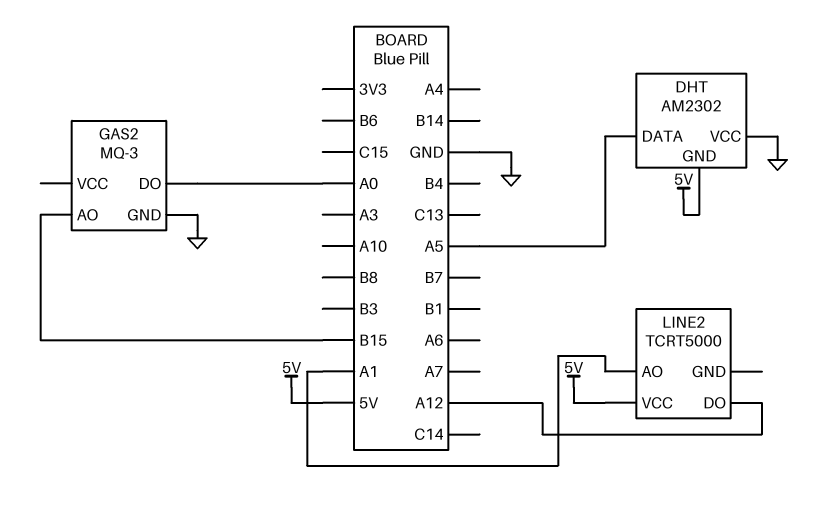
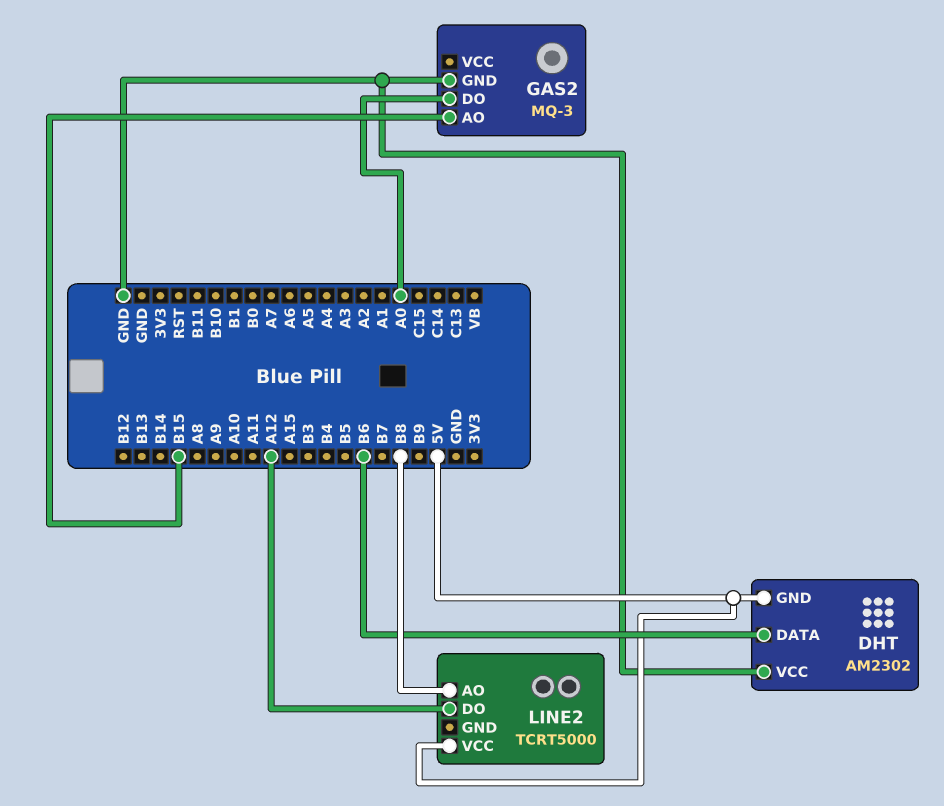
DHT pin DATA: A5 -> B6
LINE2 pin AO: A1 -> B8

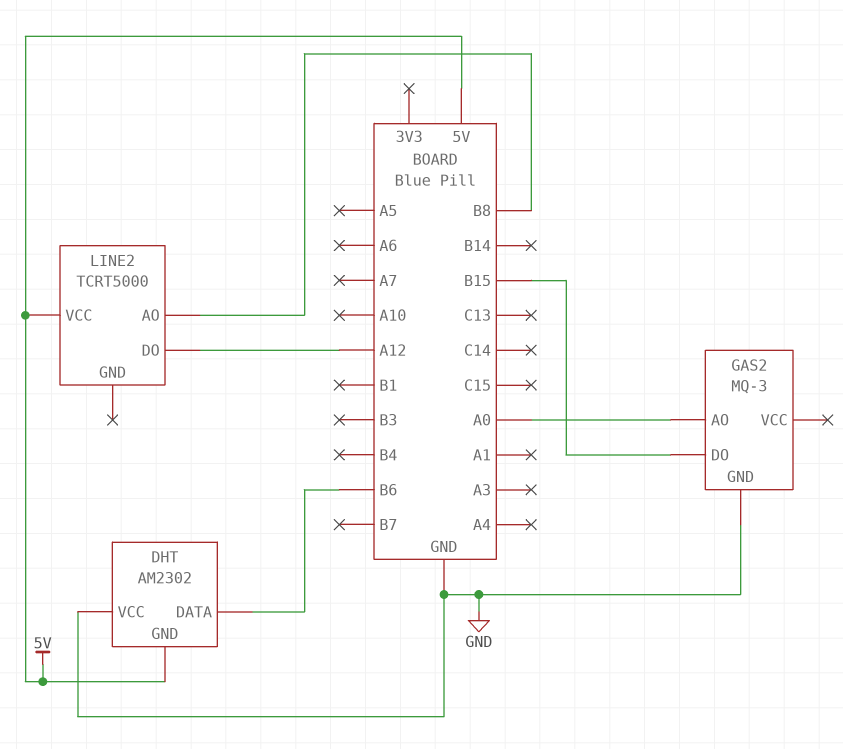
GAS2 pin AO: B15 -> A0
GAS2 pin DO: A0 -> B15

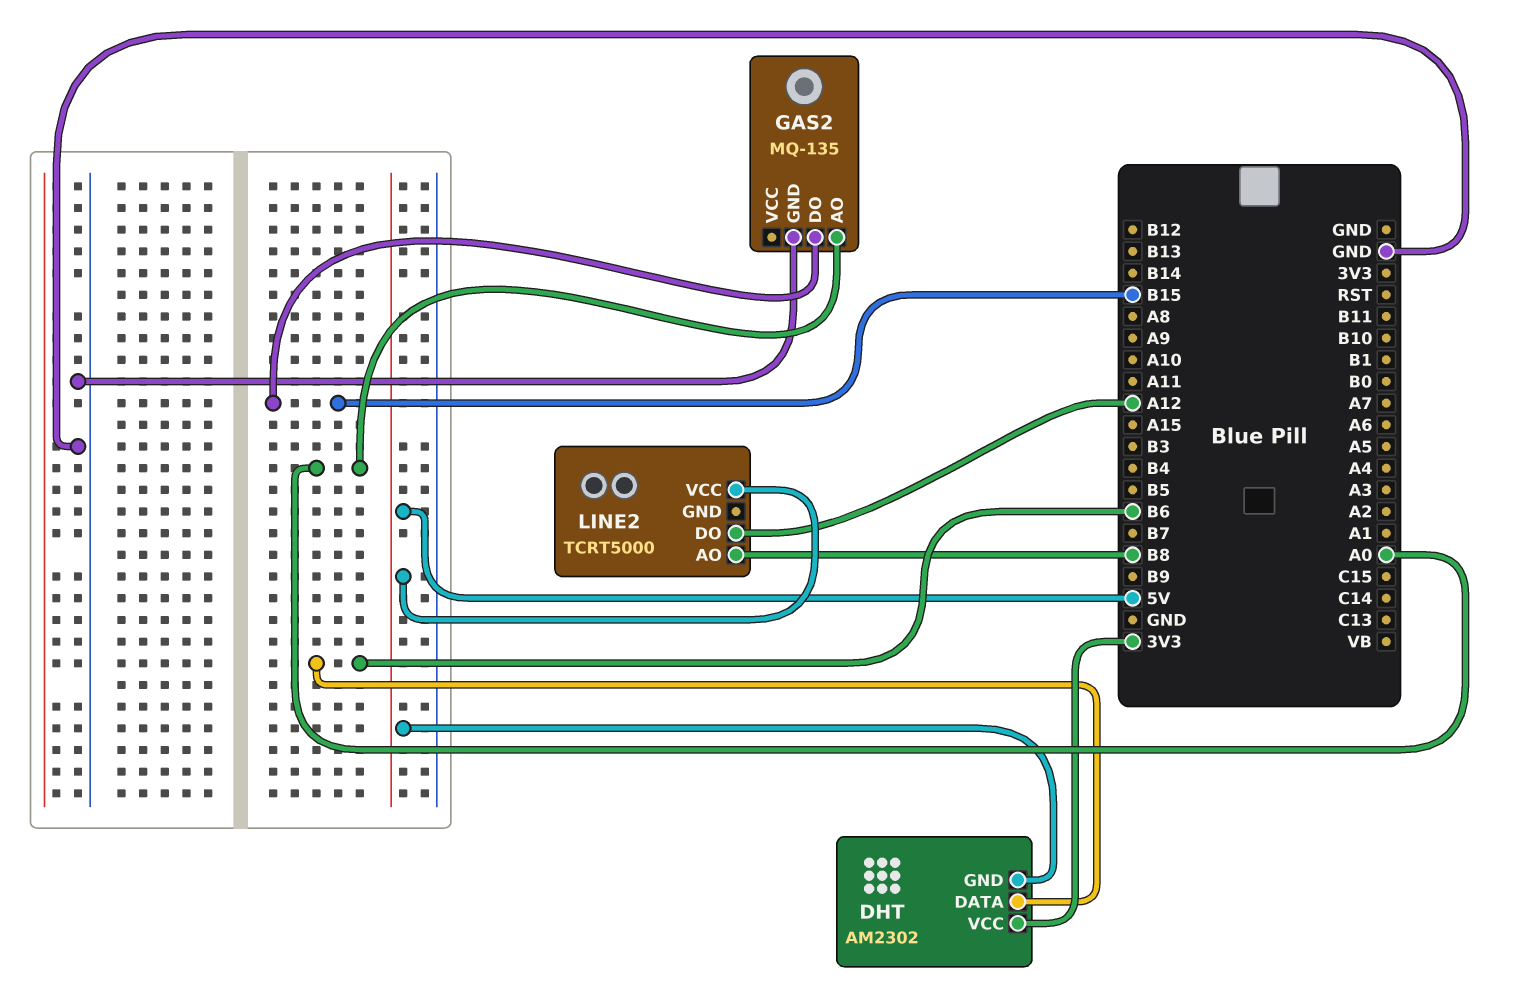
DHT pin VCC: GND -> 3V3
GAS2: MQ-3 -> MQ-135

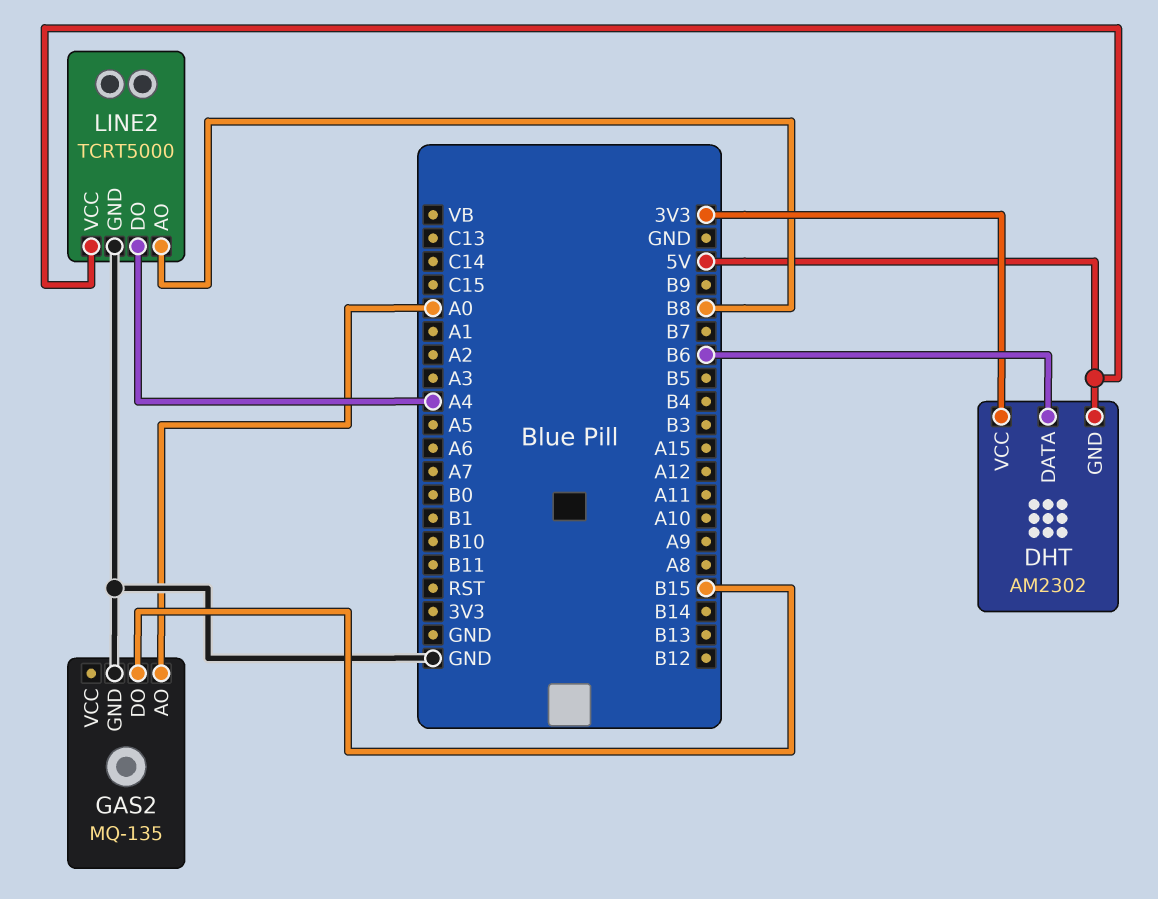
LINE2 pin DO: A12 -> A4
LINE2 pin GND: none -> GND

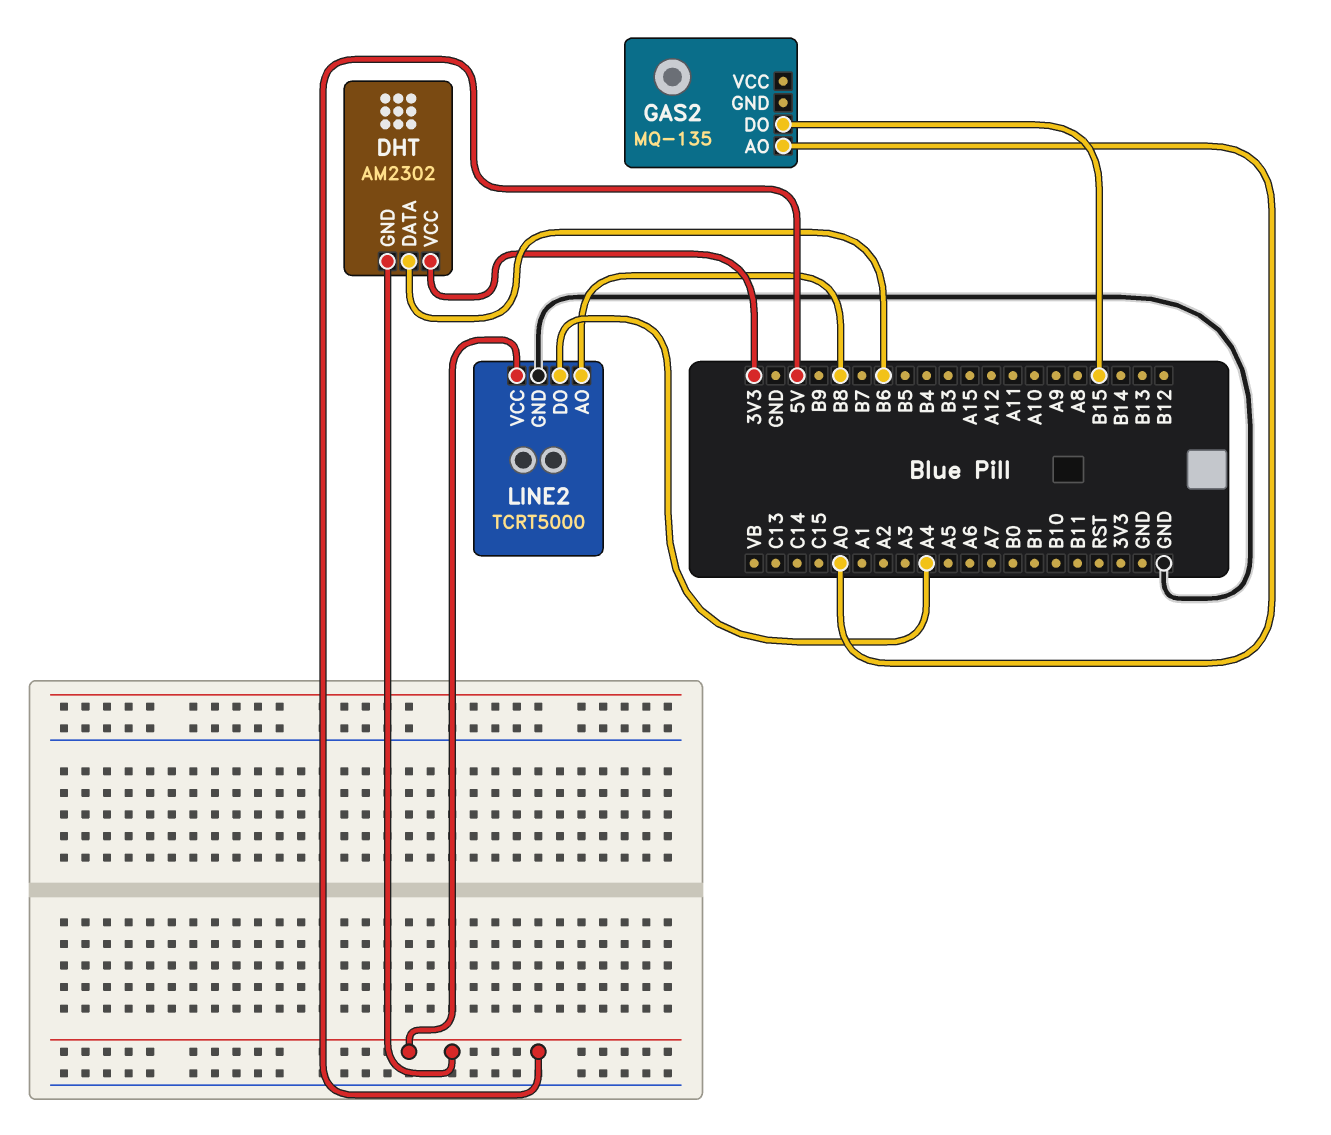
GAS2 pin GND: GND -> none

